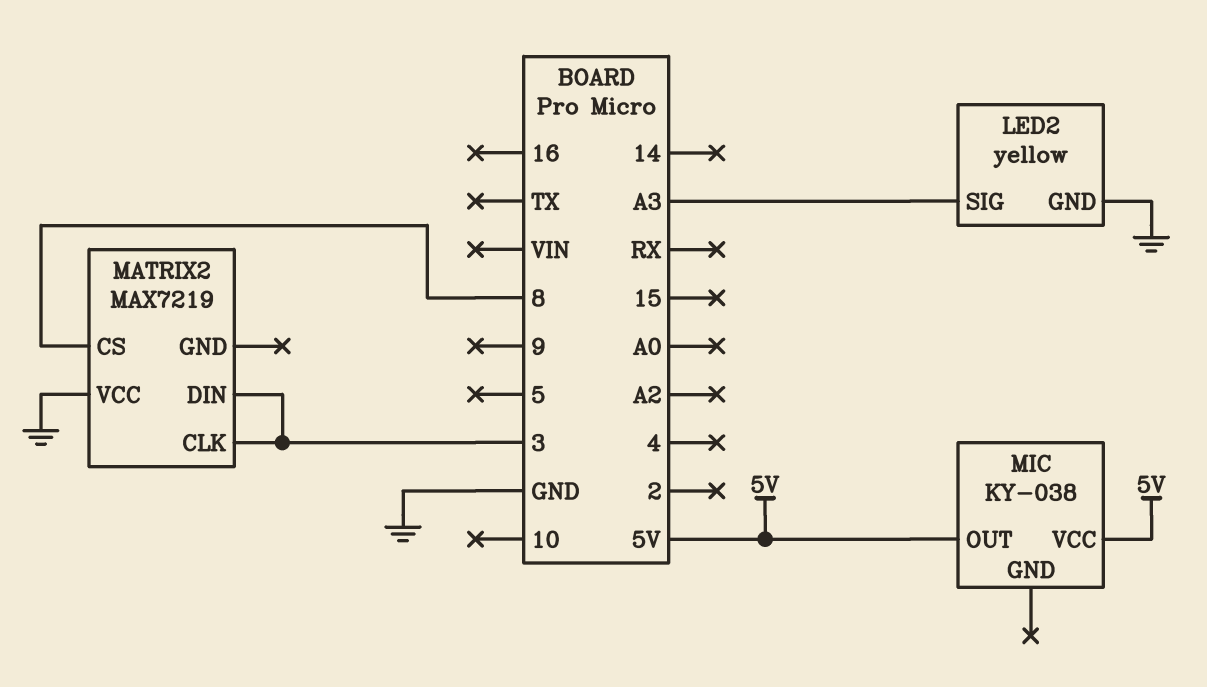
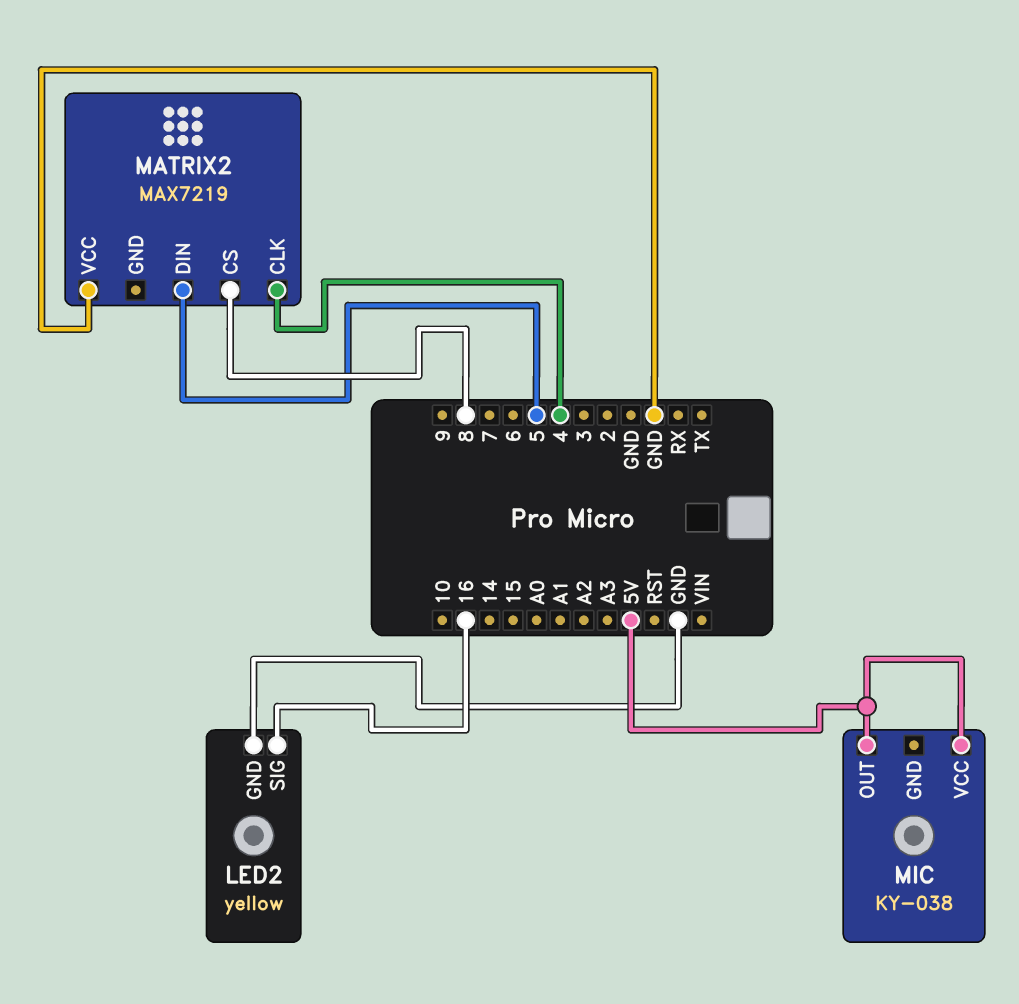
LED2 pin SIG: A3 -> 16
MATRIX2 pin CLK: 3 -> 4
MATRIX2 pin DIN: 3 -> 5

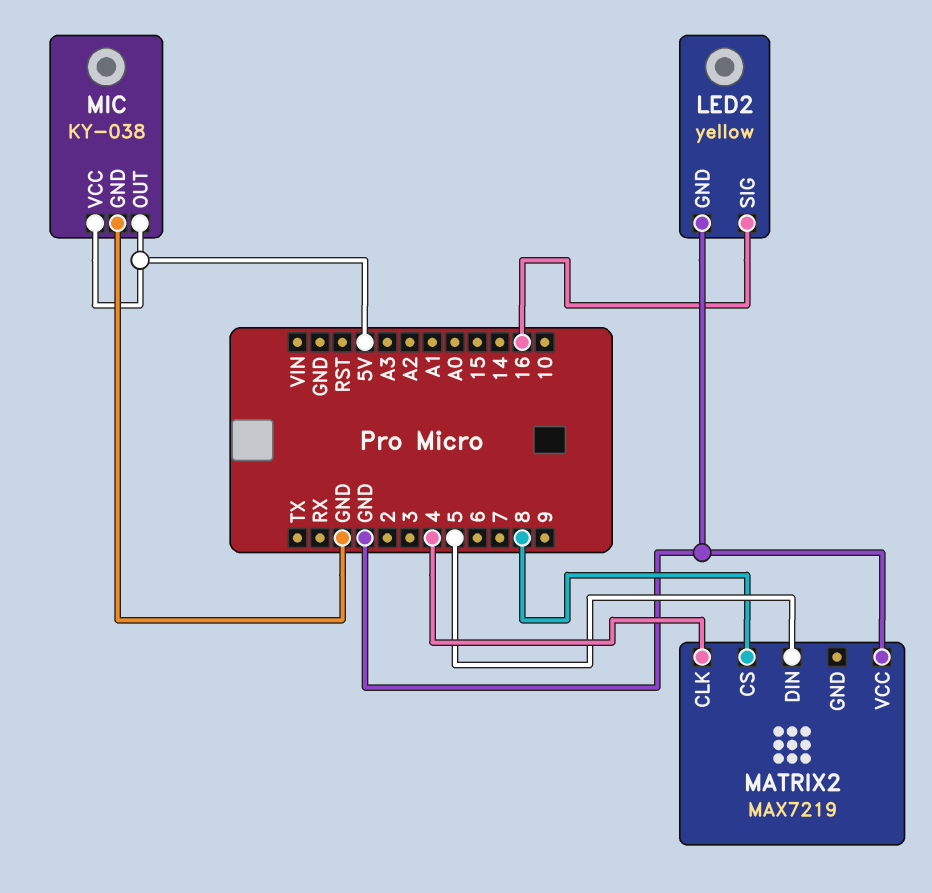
MIC pin GND: none -> GND

